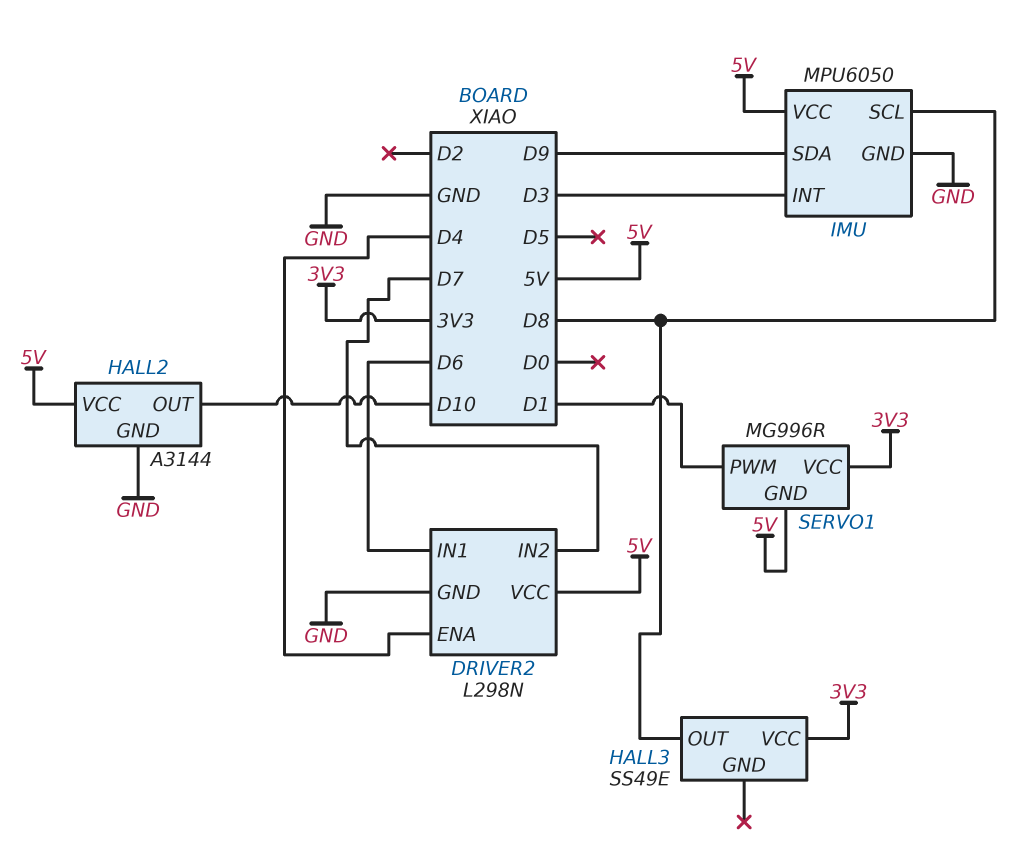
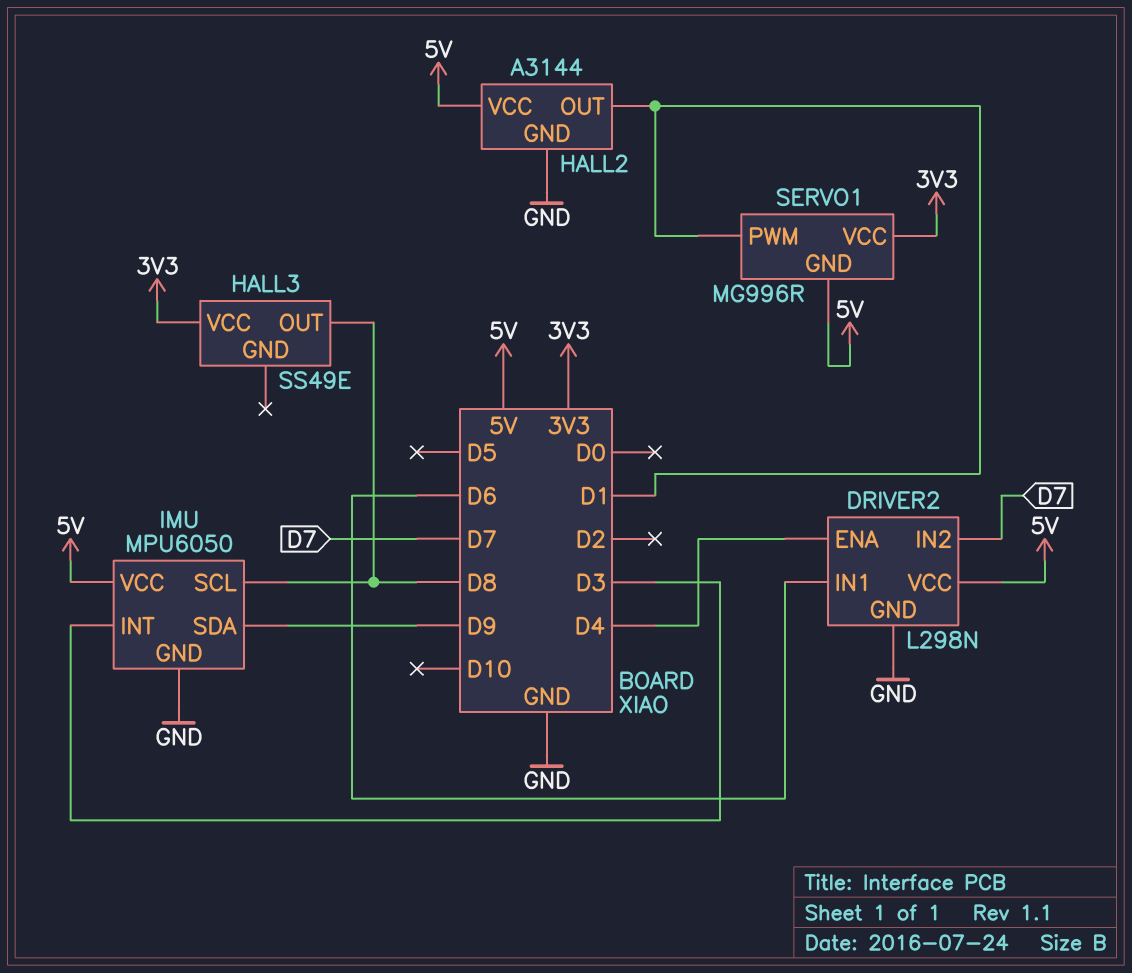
HALL2 pin OUT: D10 -> D1

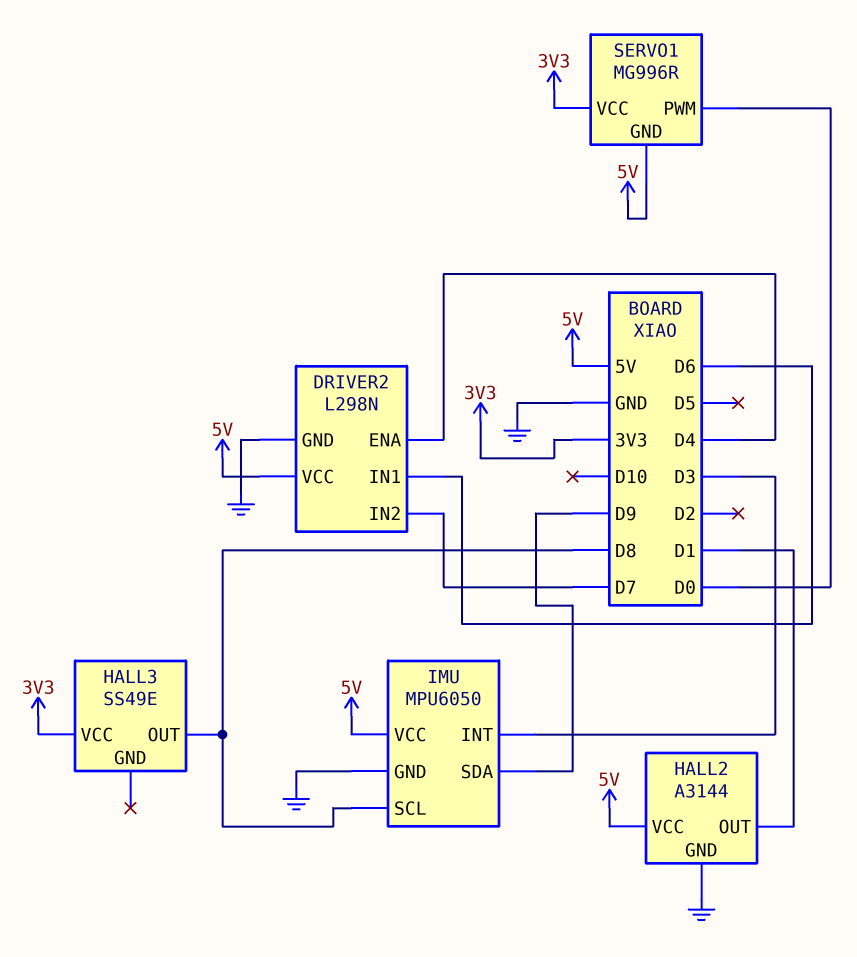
SERVO1 pin PWM: D1 -> D0

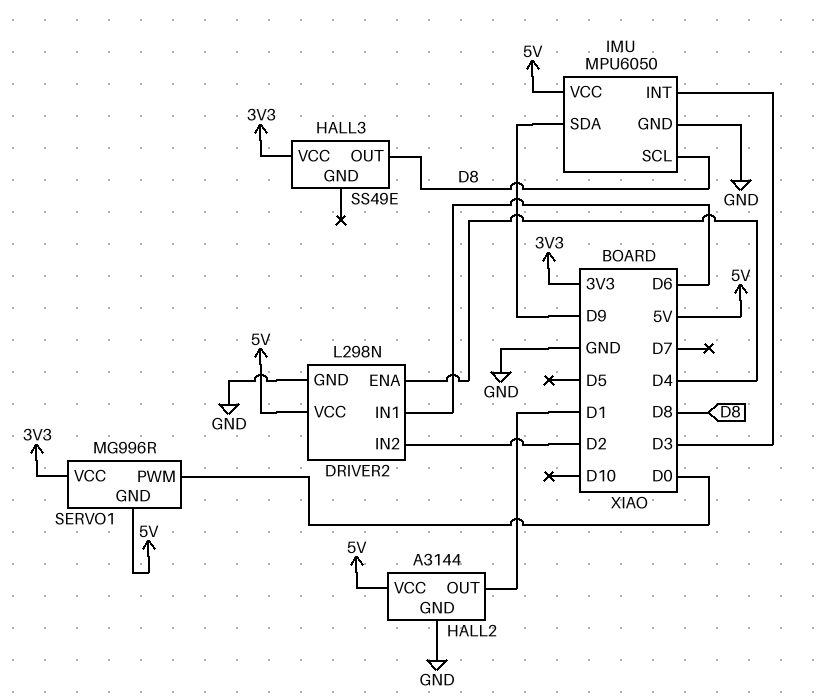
DRIVER2 pin IN2: D7 -> D2

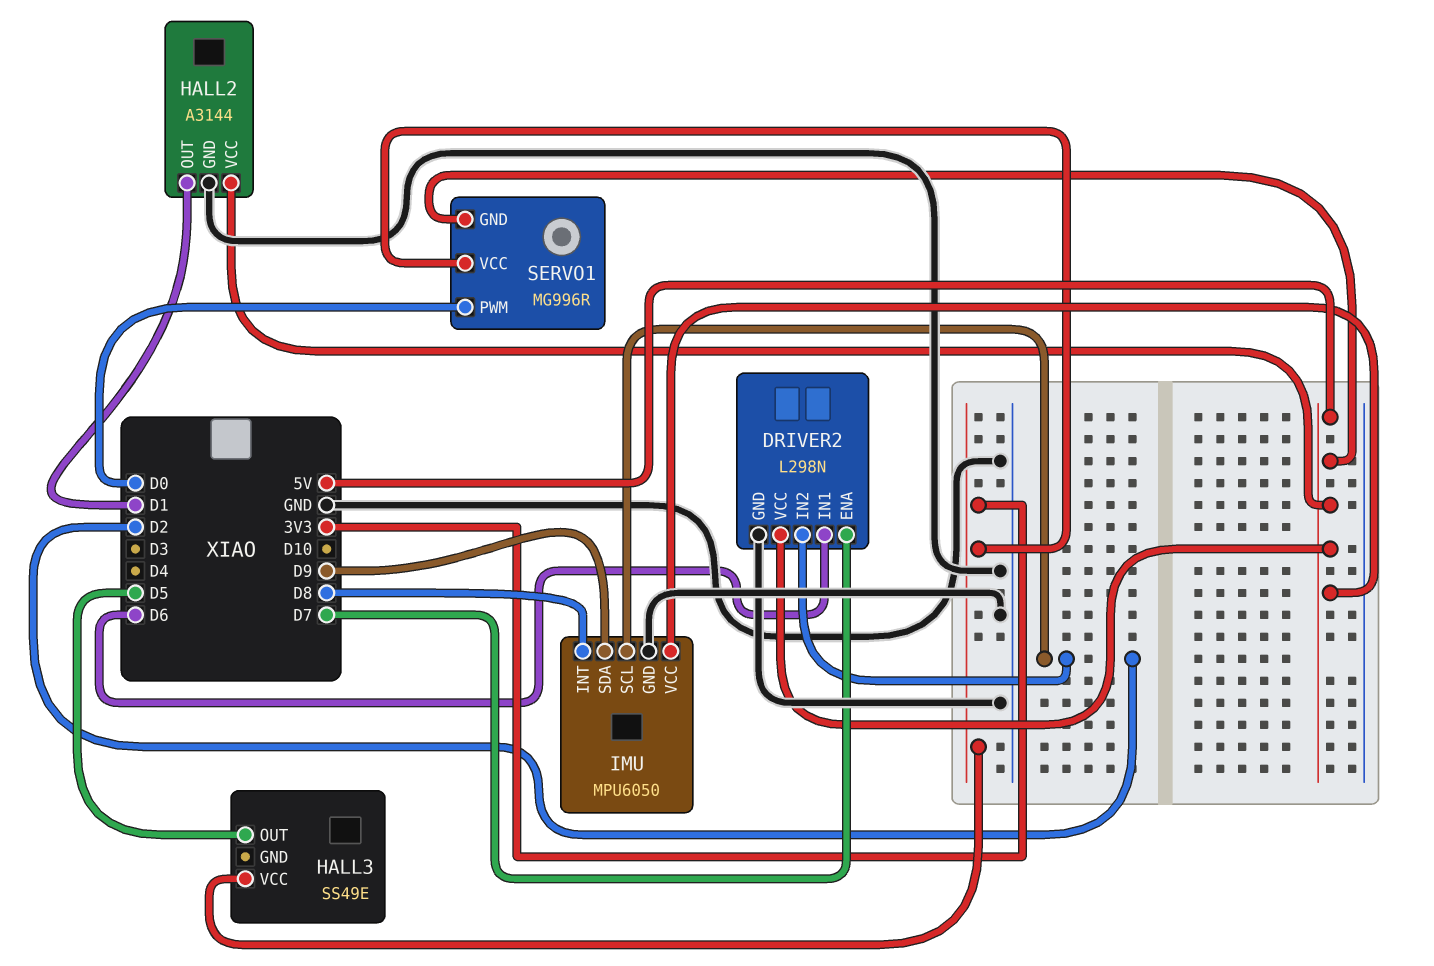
DRIVER2 pin ENA: D4 -> D7
HALL3 pin OUT: D8 -> D5
IMU pin INT: D3 -> D8
IMU pin SCL: D8 -> D2

